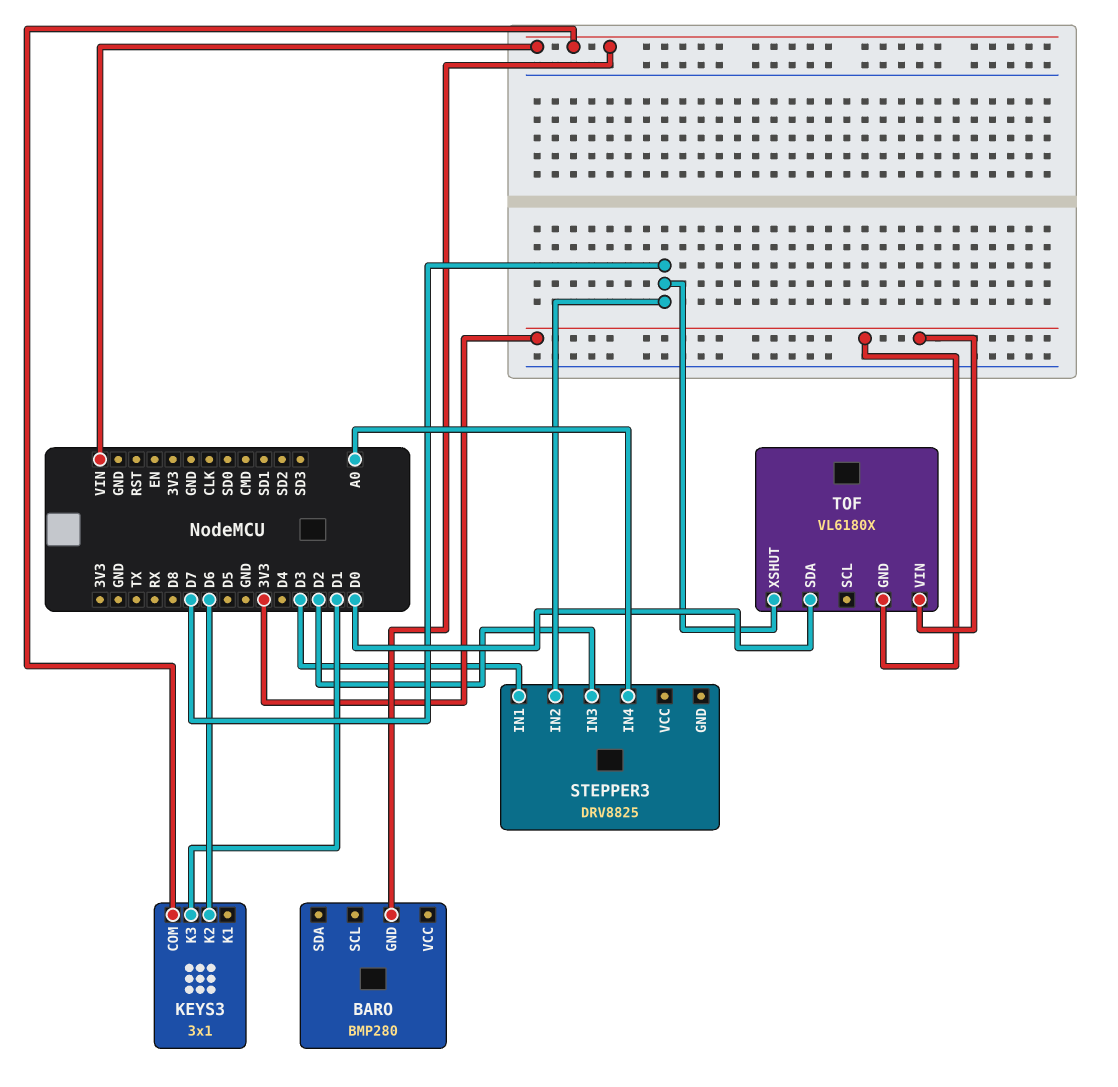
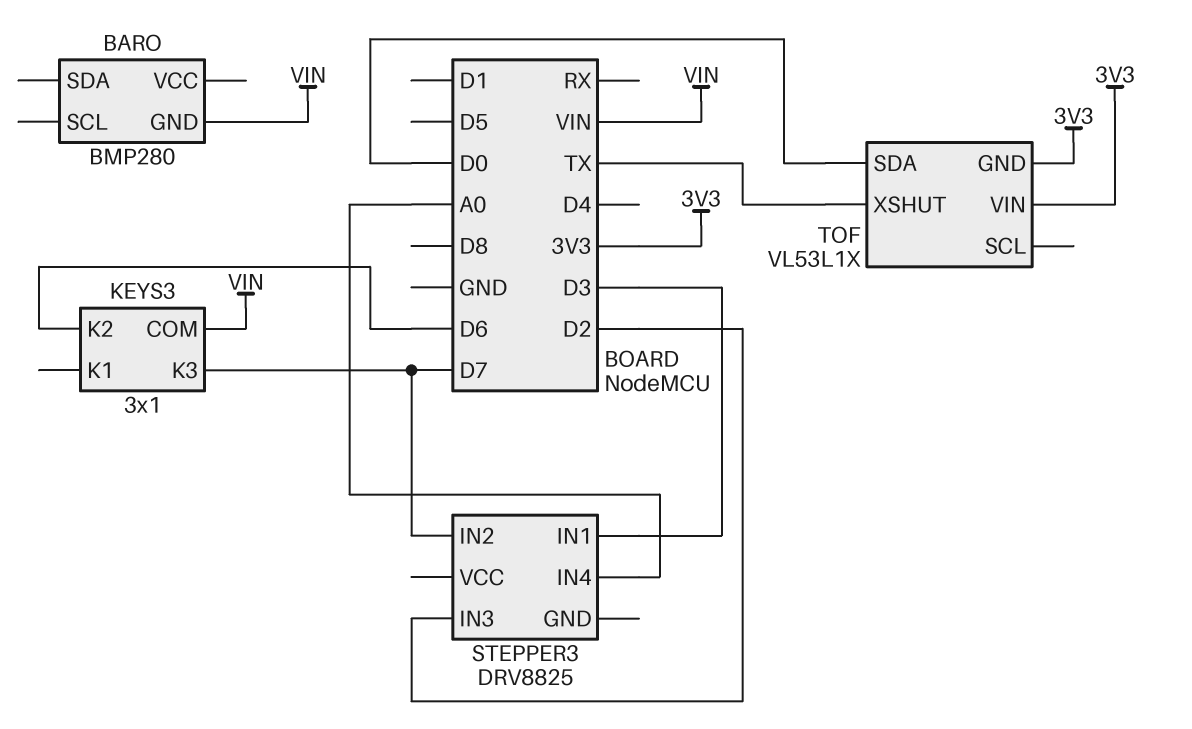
KEYS3 pin K3: D1 -> D7
TOF: VL6180X -> VL53L1X
TOF pin XSHUT: D7 -> TX

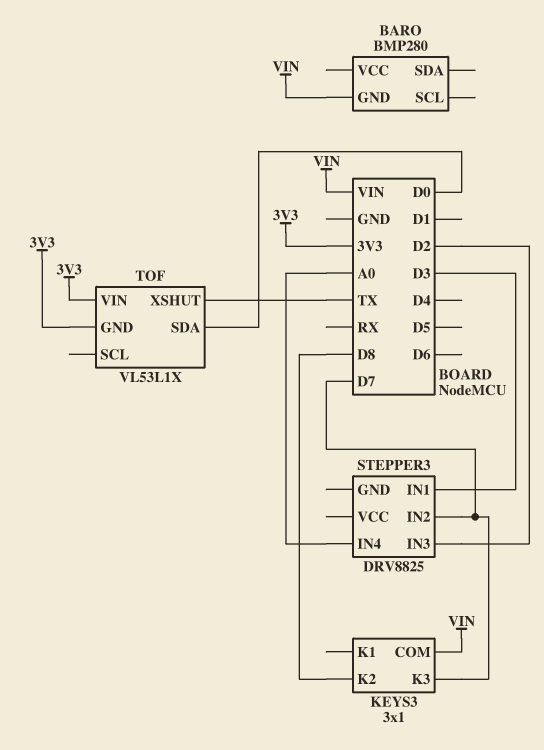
KEYS3 pin K2: D6 -> D8

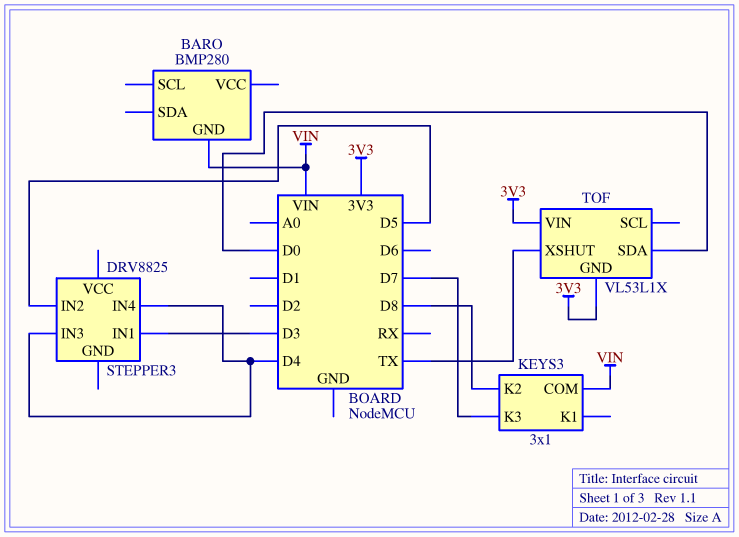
STEPPER3 pin IN2: D7 -> D5
STEPPER3 pin IN3: D2 -> D4
STEPPER3 pin IN4: A0 -> D4

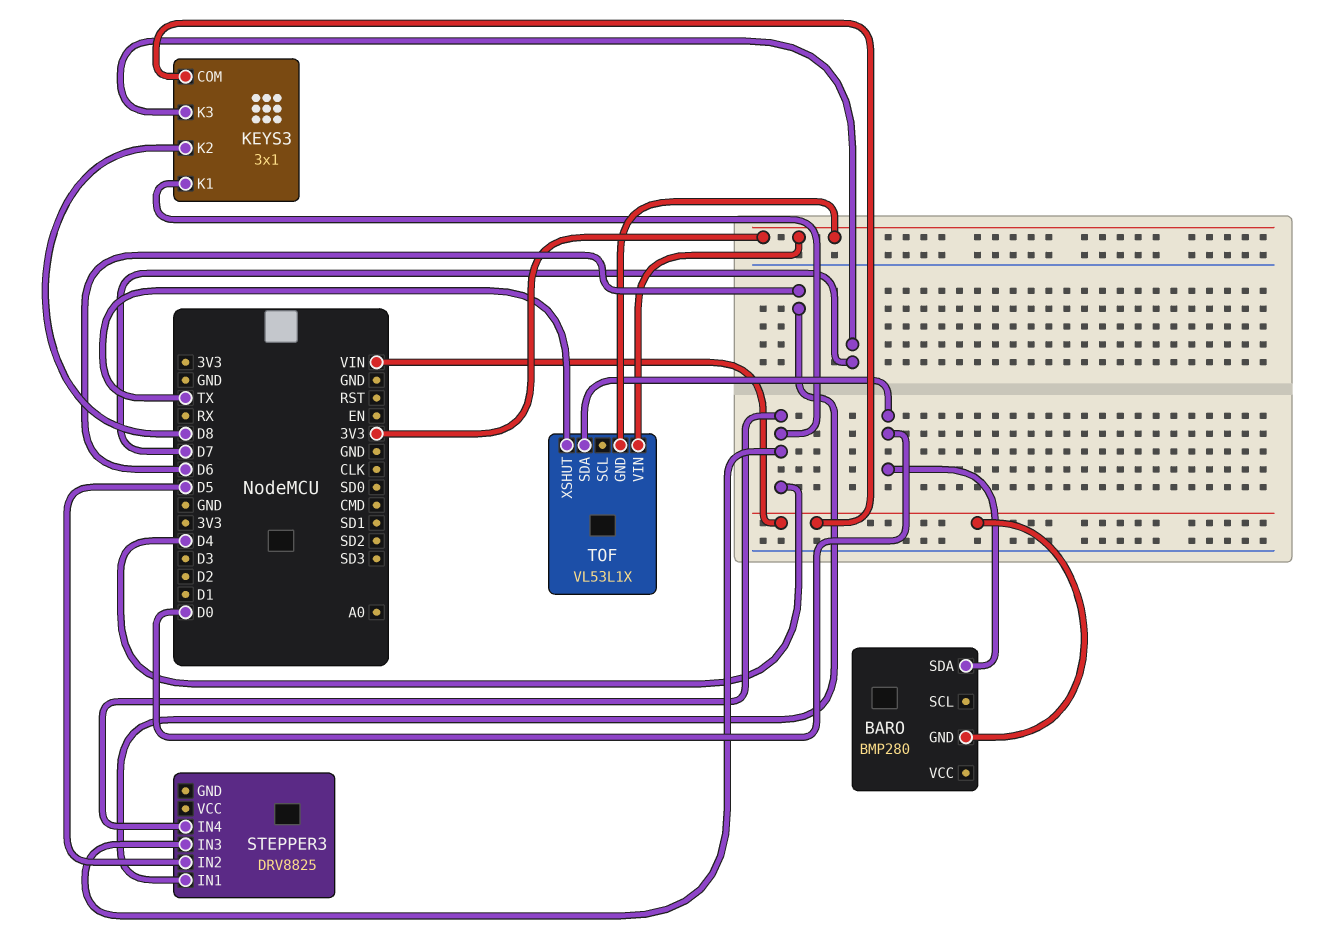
BARO pin SDA: none -> D0
KEYS3 pin K1: none -> D4
STEPPER3 pin IN1: D3 -> D6

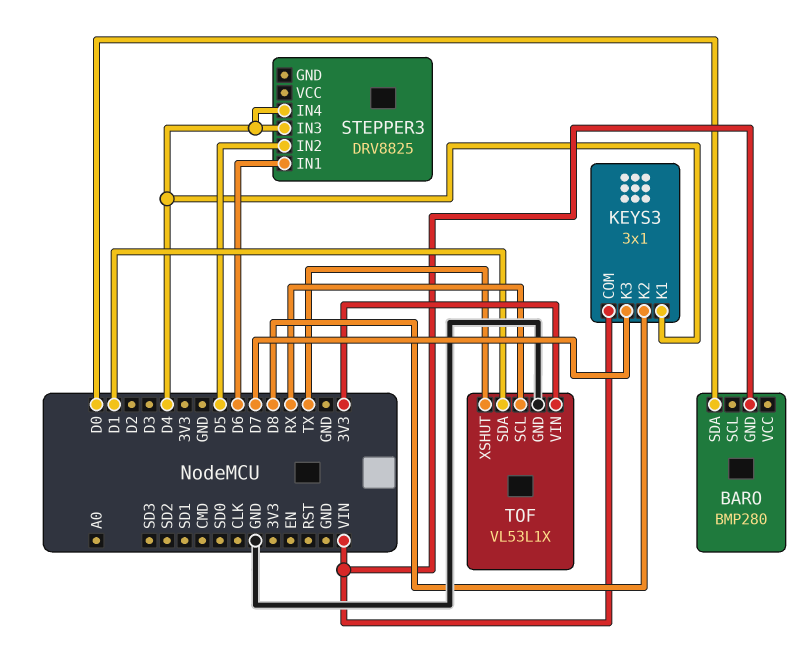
TOF pin GND: 3V3 -> GND
TOF pin SCL: none -> RX
TOF pin SDA: D0 -> D1

